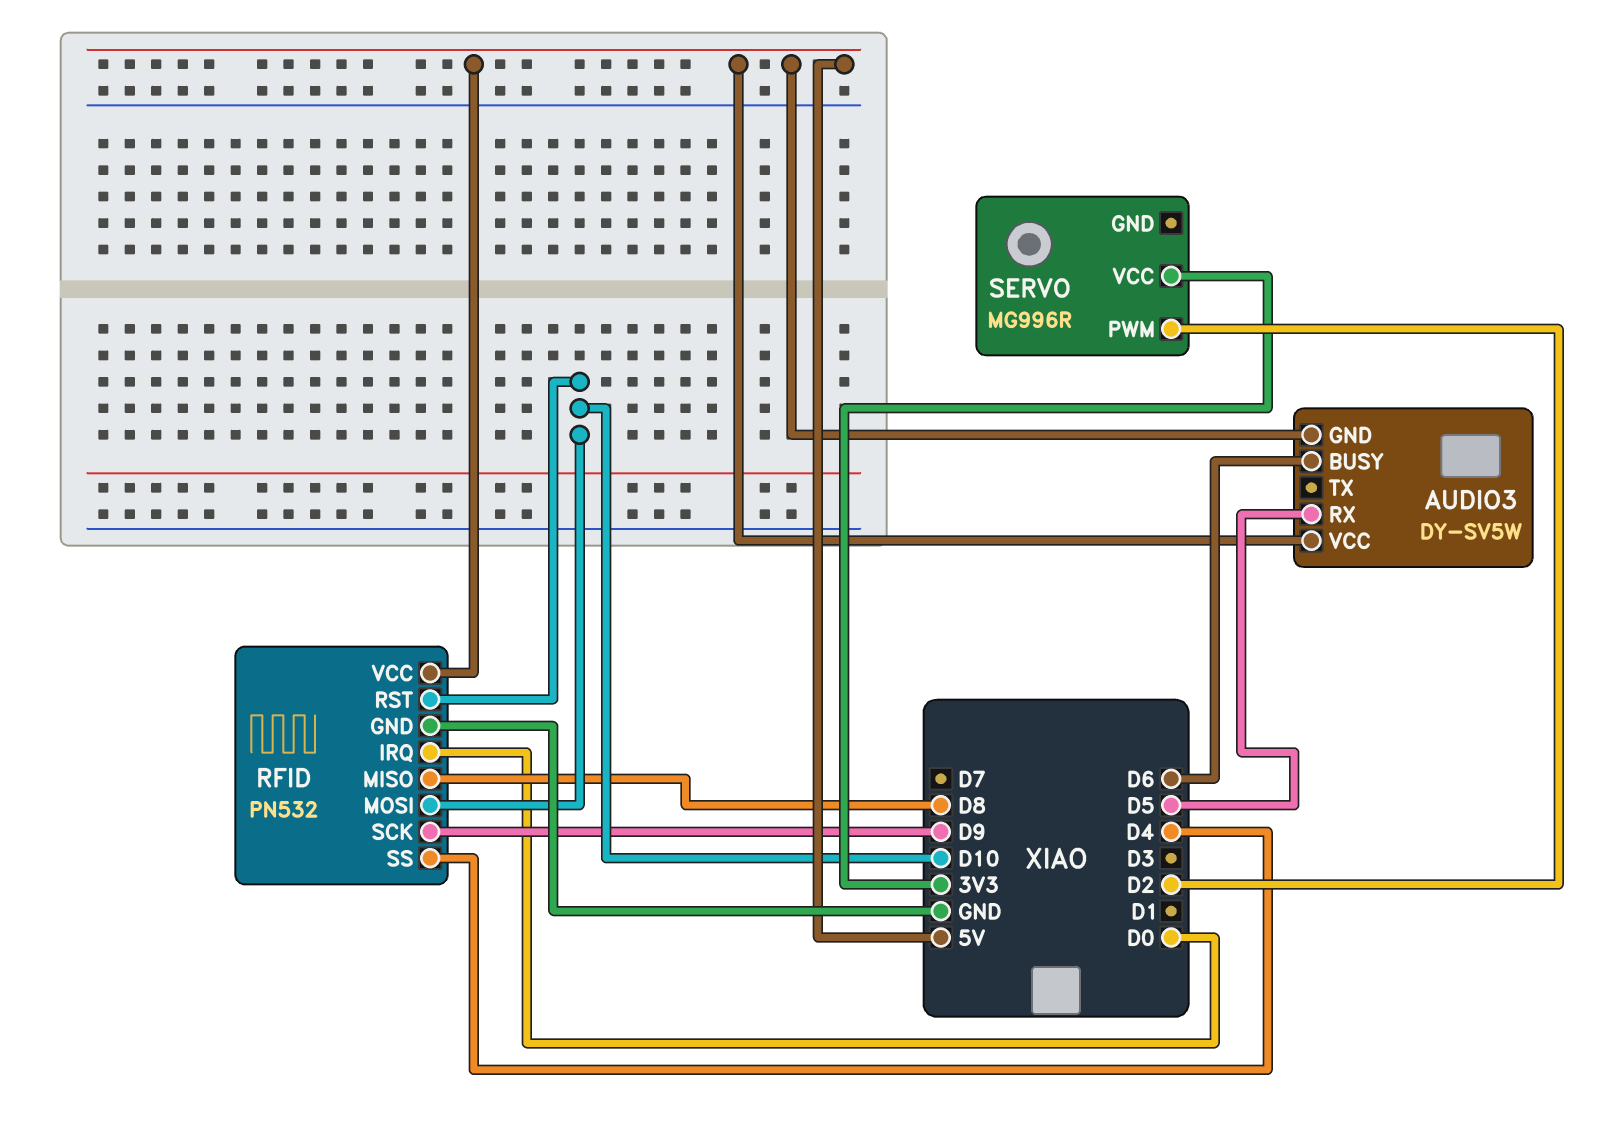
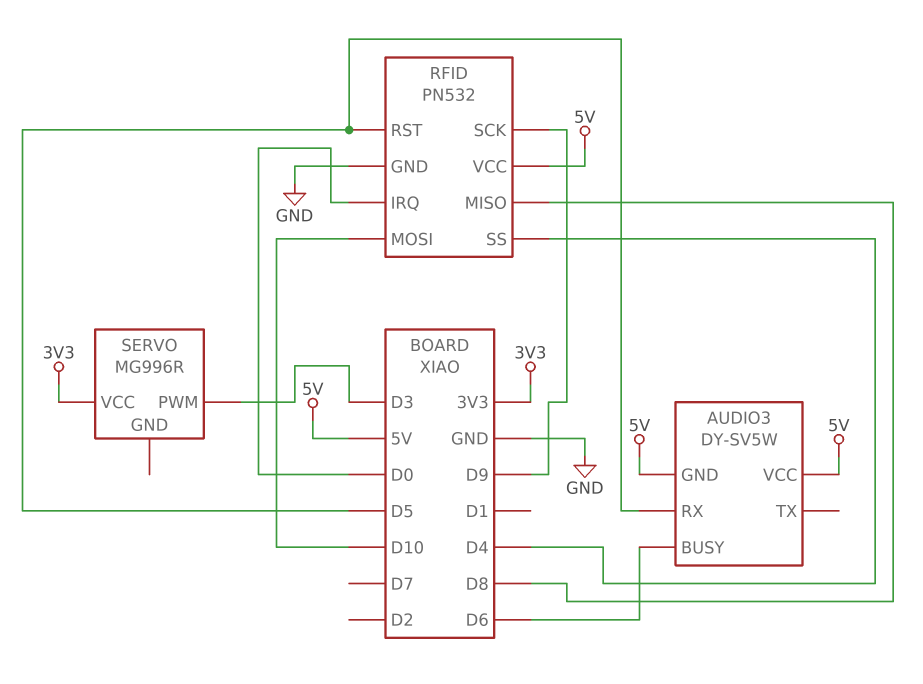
RFID pin RST: D10 -> D5
SERVO pin PWM: D2 -> D3

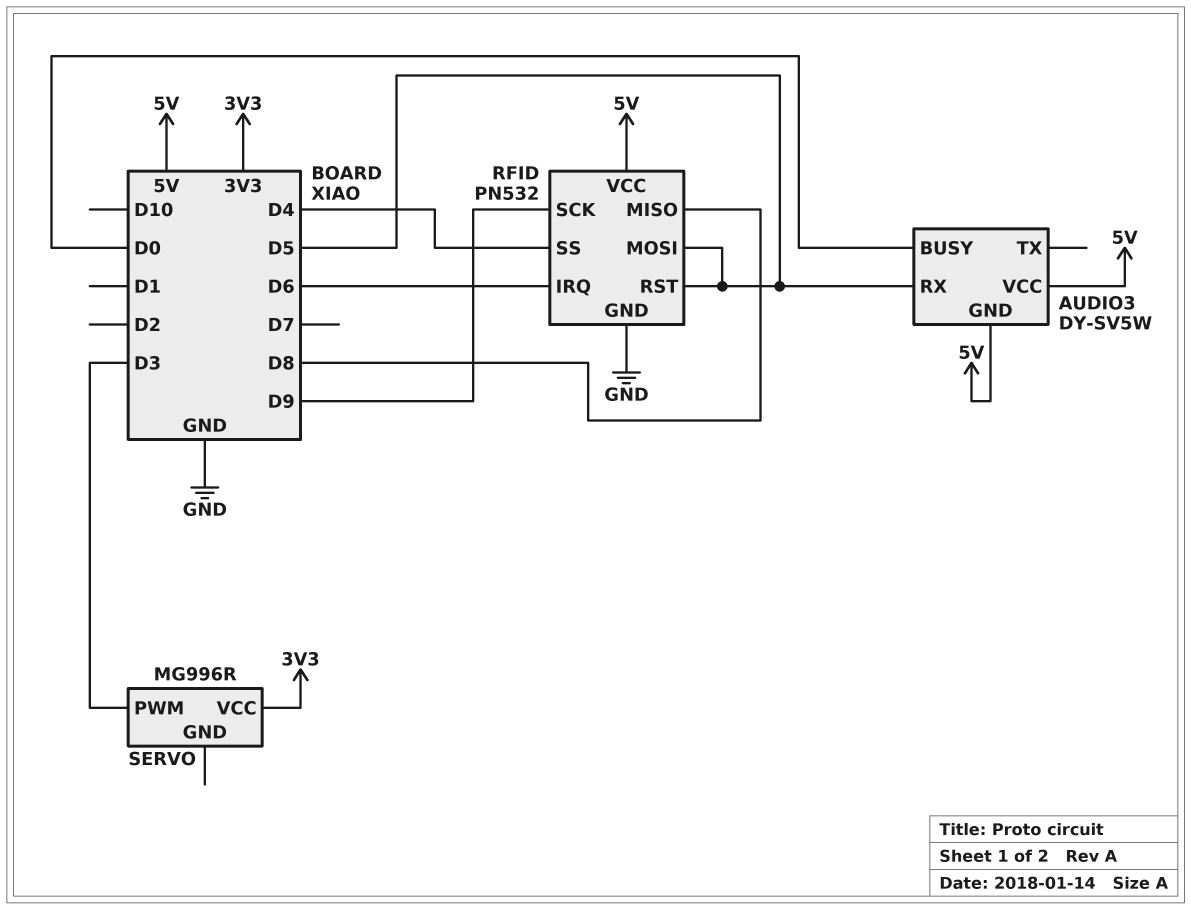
AUDIO3 pin BUSY: D6 -> D0
RFID pin IRQ: D0 -> D6
RFID pin MOSI: D10 -> D5

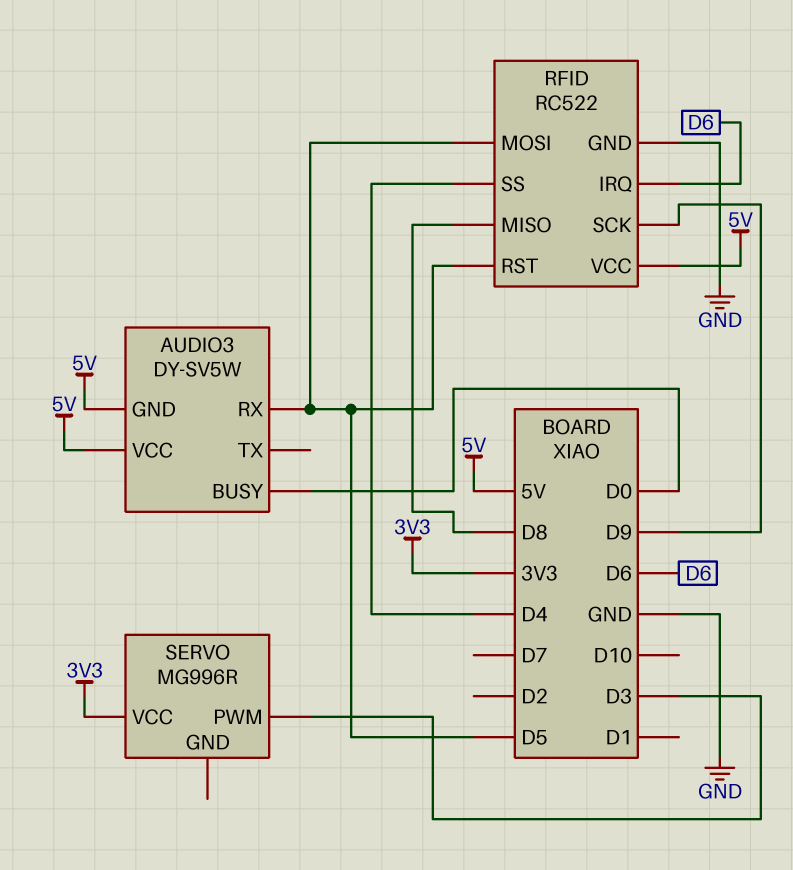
RFID: PN532 -> RC522

